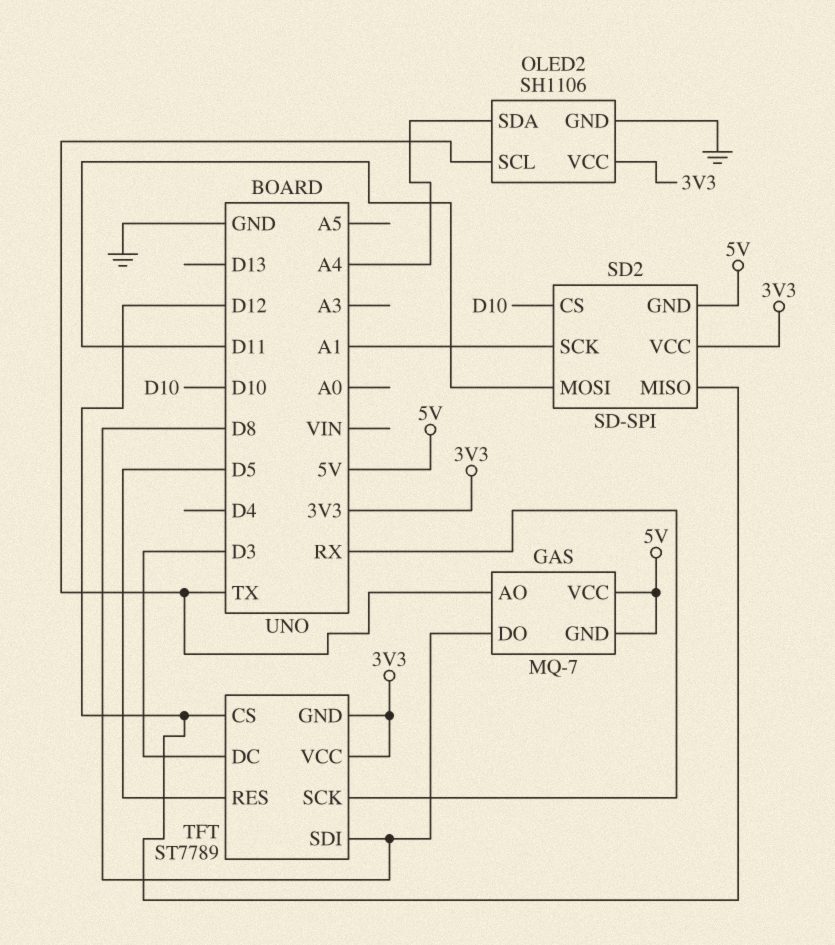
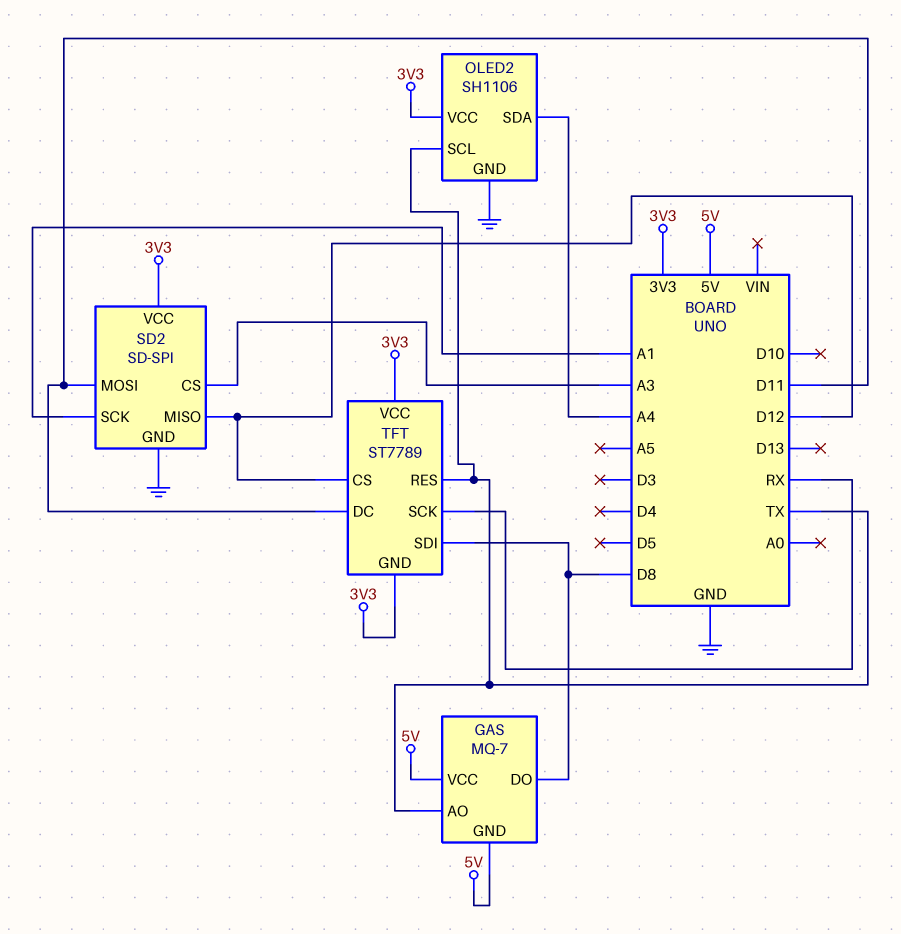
SD2 pin CS: D10 -> A3
SD2 pin GND: 5V -> GND
TFT pin DC: D3 -> D11
TFT pin RES: D5 -> TX

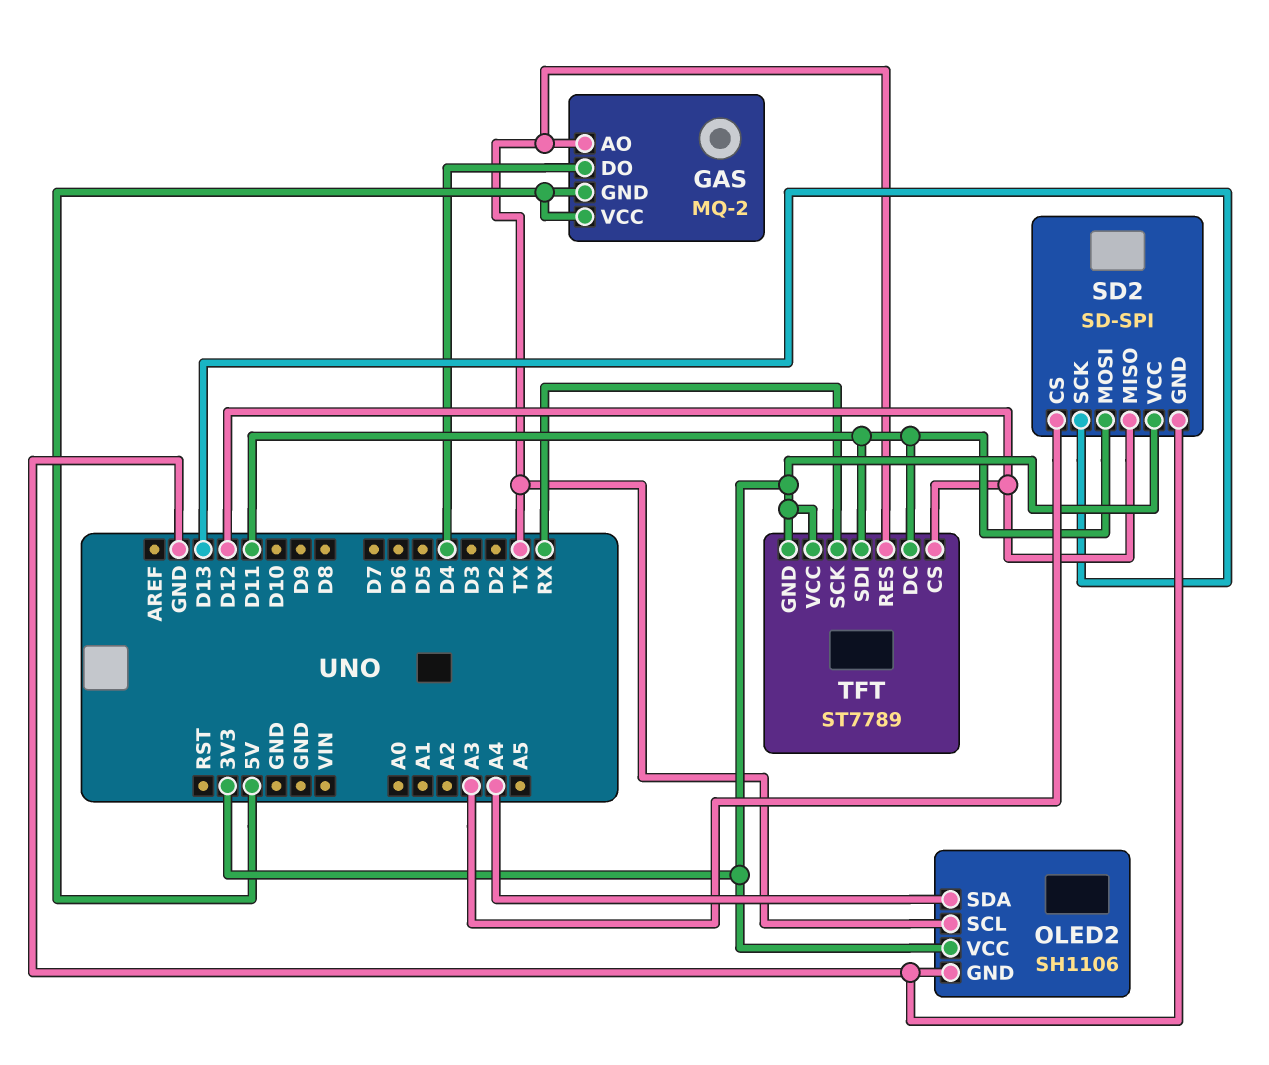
GAS: MQ-7 -> MQ-2
GAS pin DO: D8 -> D4
SD2 pin SCK: A1 -> D13
TFT pin SDI: D8 -> D11

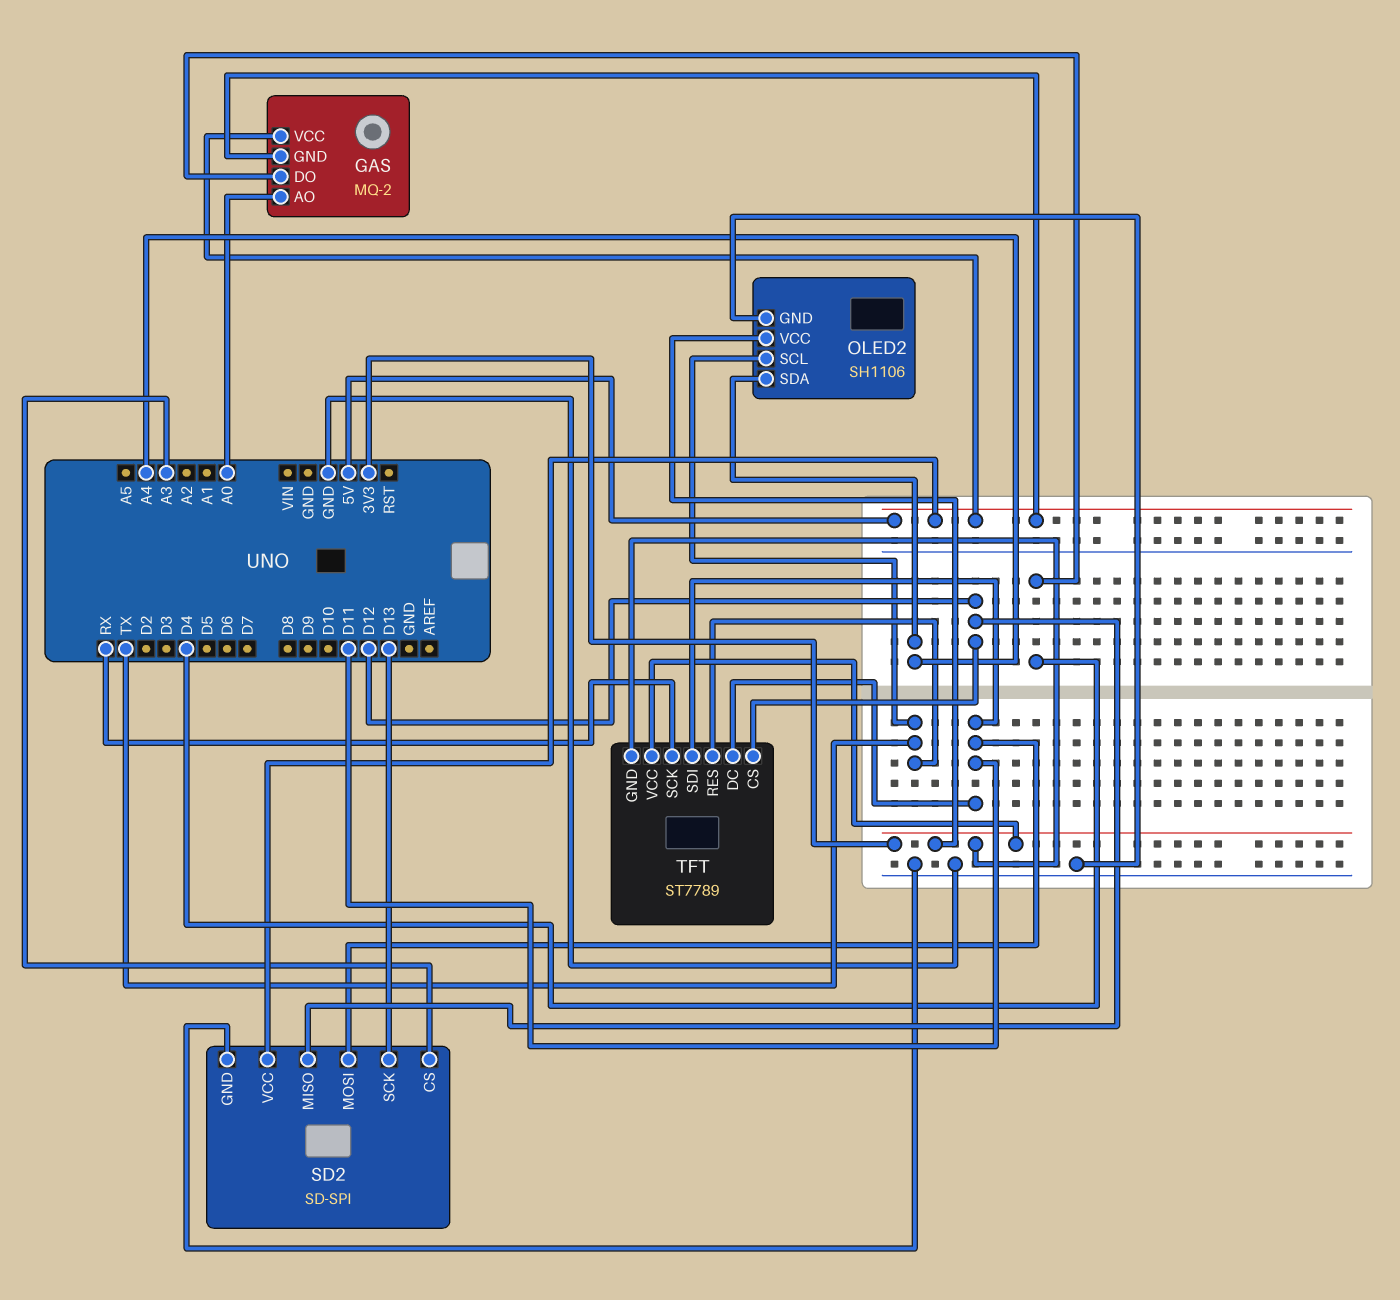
GAS pin AO: TX -> A0
SD2 pin VCC: 3V3 -> 5V

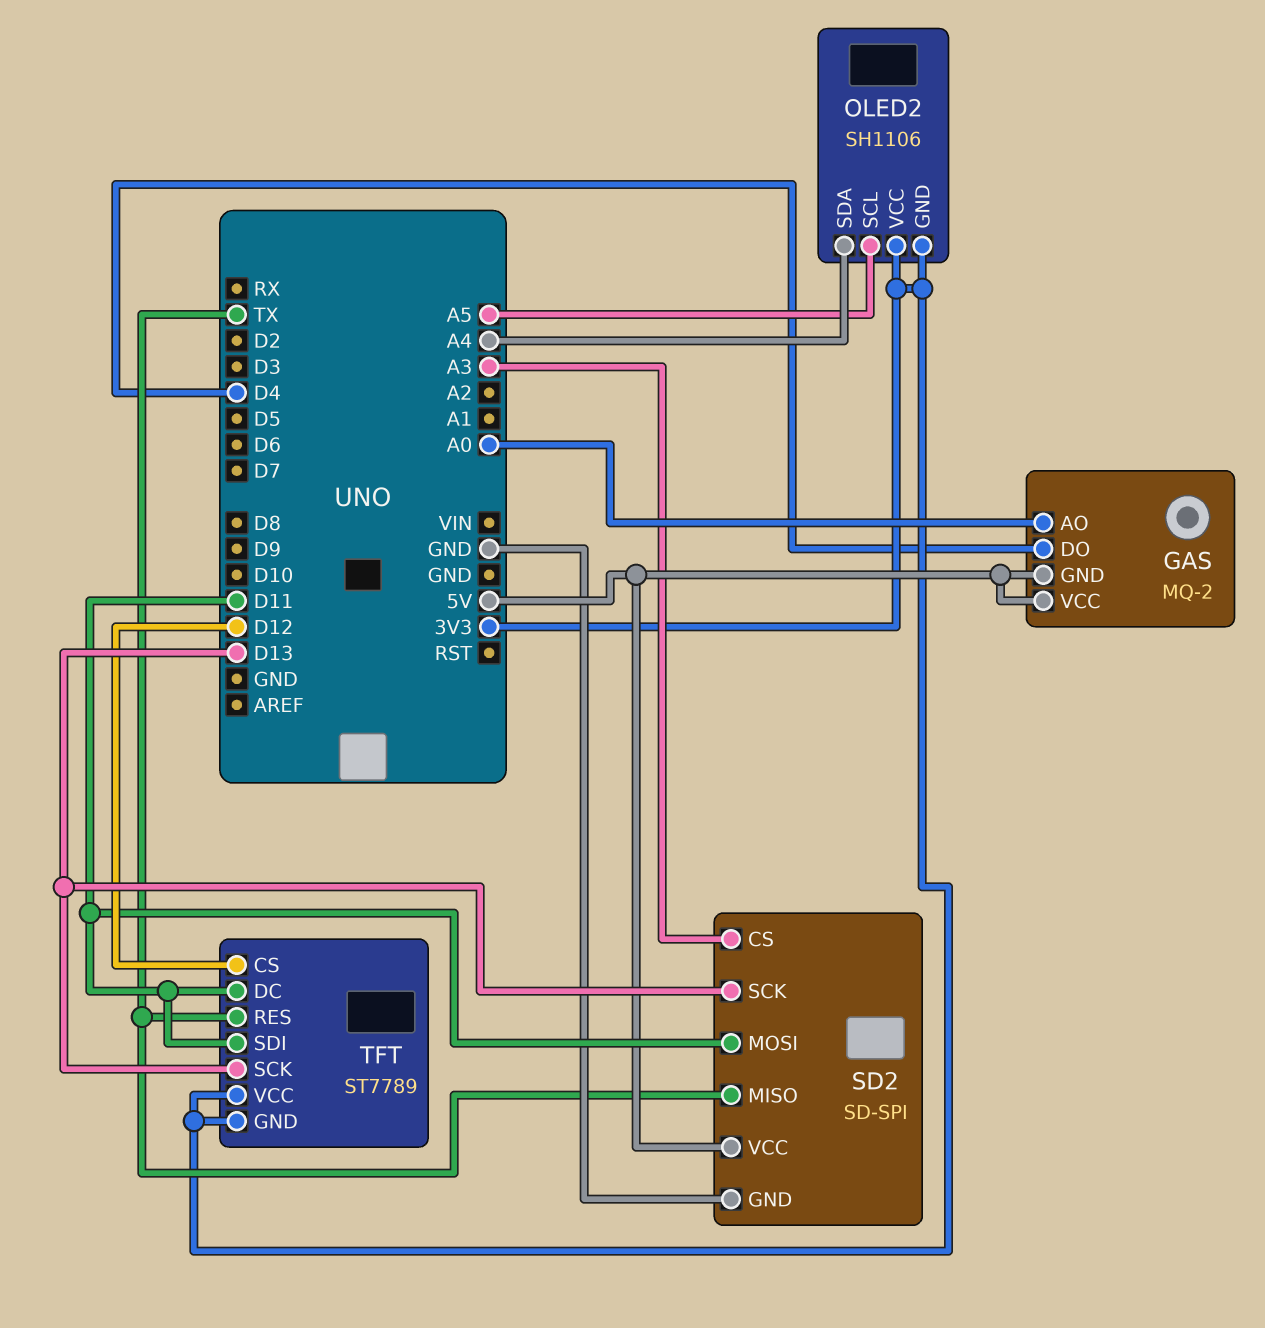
OLED2 pin GND: GND -> 3V3
OLED2 pin SCL: TX -> A5
SD2 pin MISO: D12 -> TX
TFT pin SCK: RX -> D13

